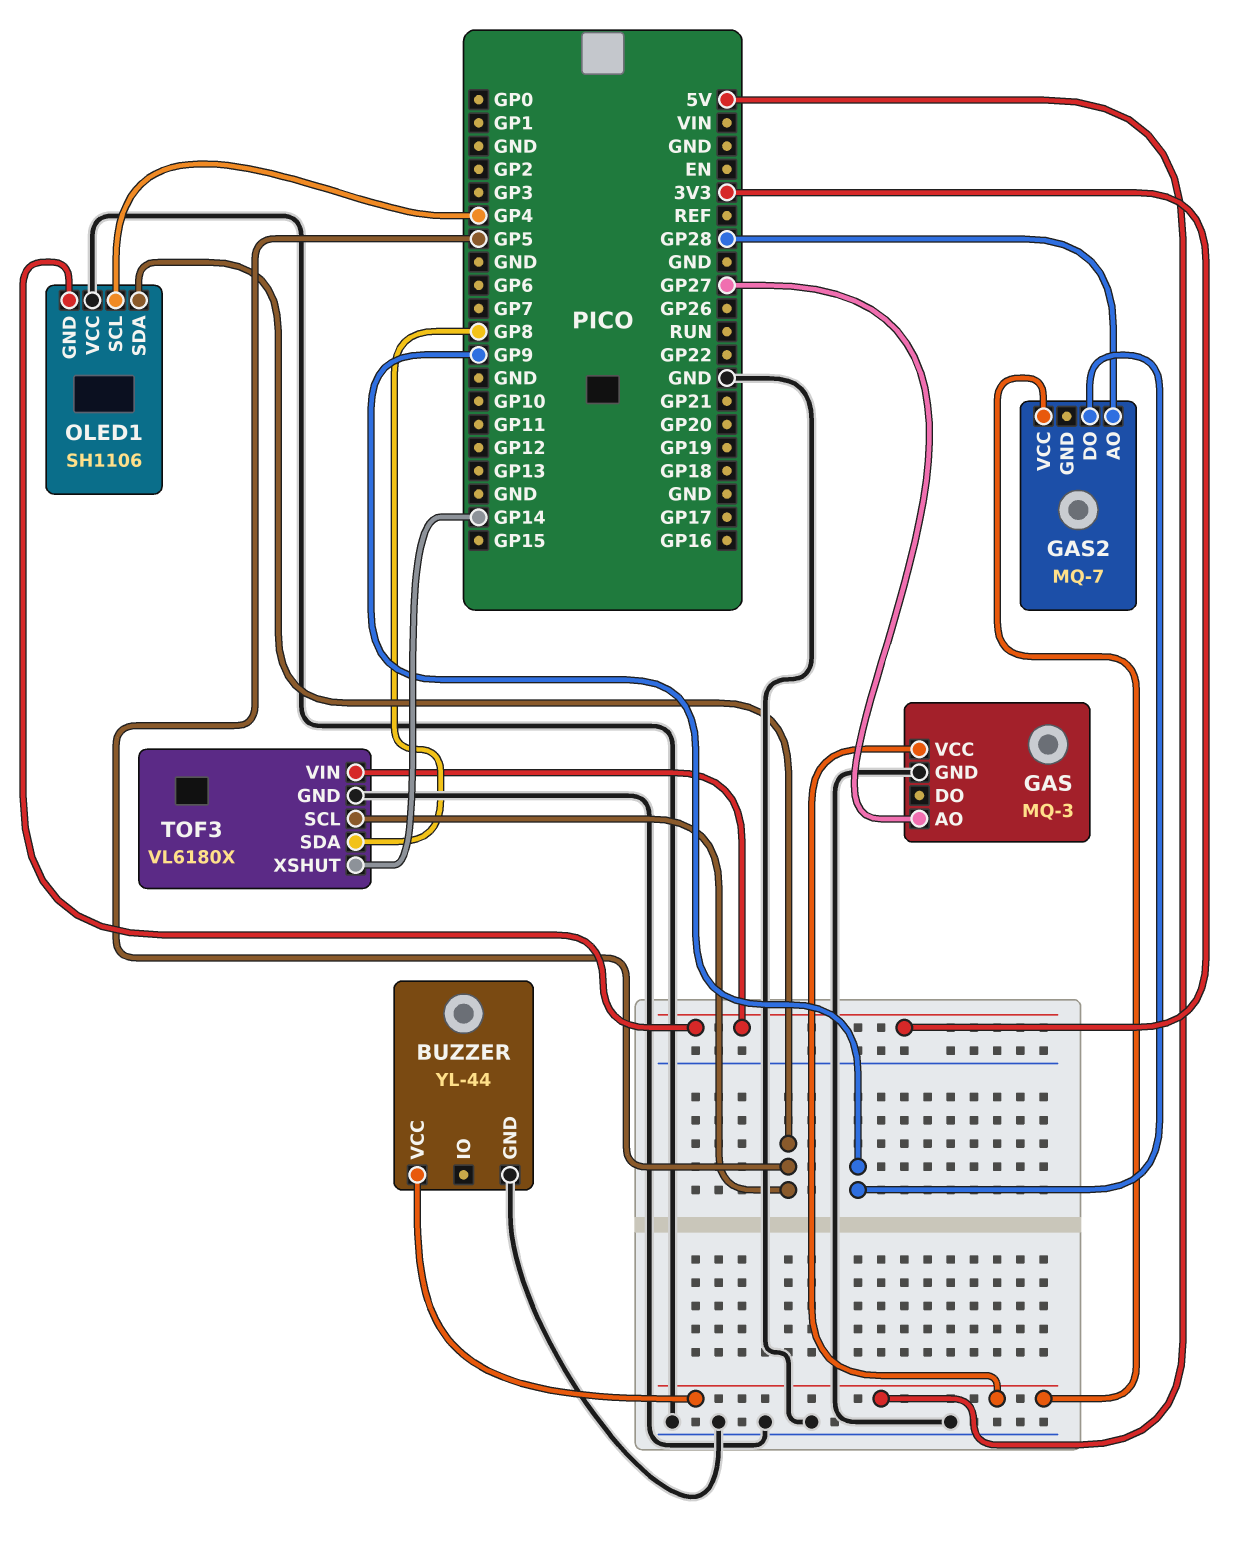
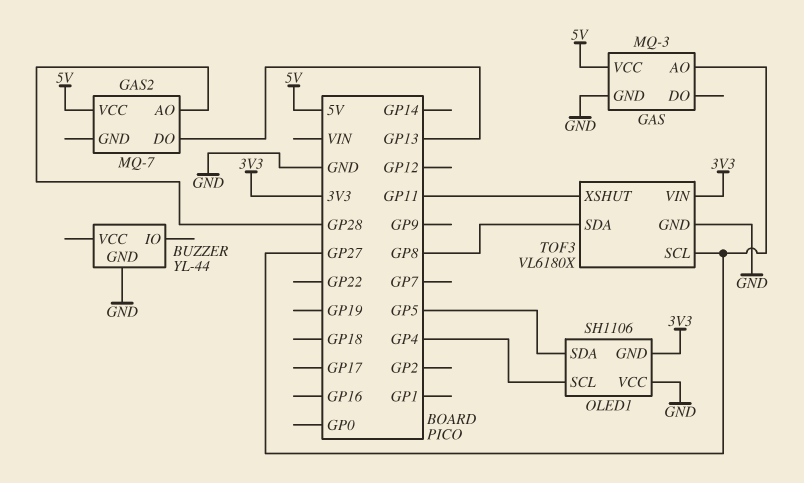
BUZZER pin VCC: 5V -> none
GAS2 pin DO: GP9 -> GP13
TOF3 pin SCL: GP5 -> GP27
TOF3 pin XSHUT: GP14 -> GP11

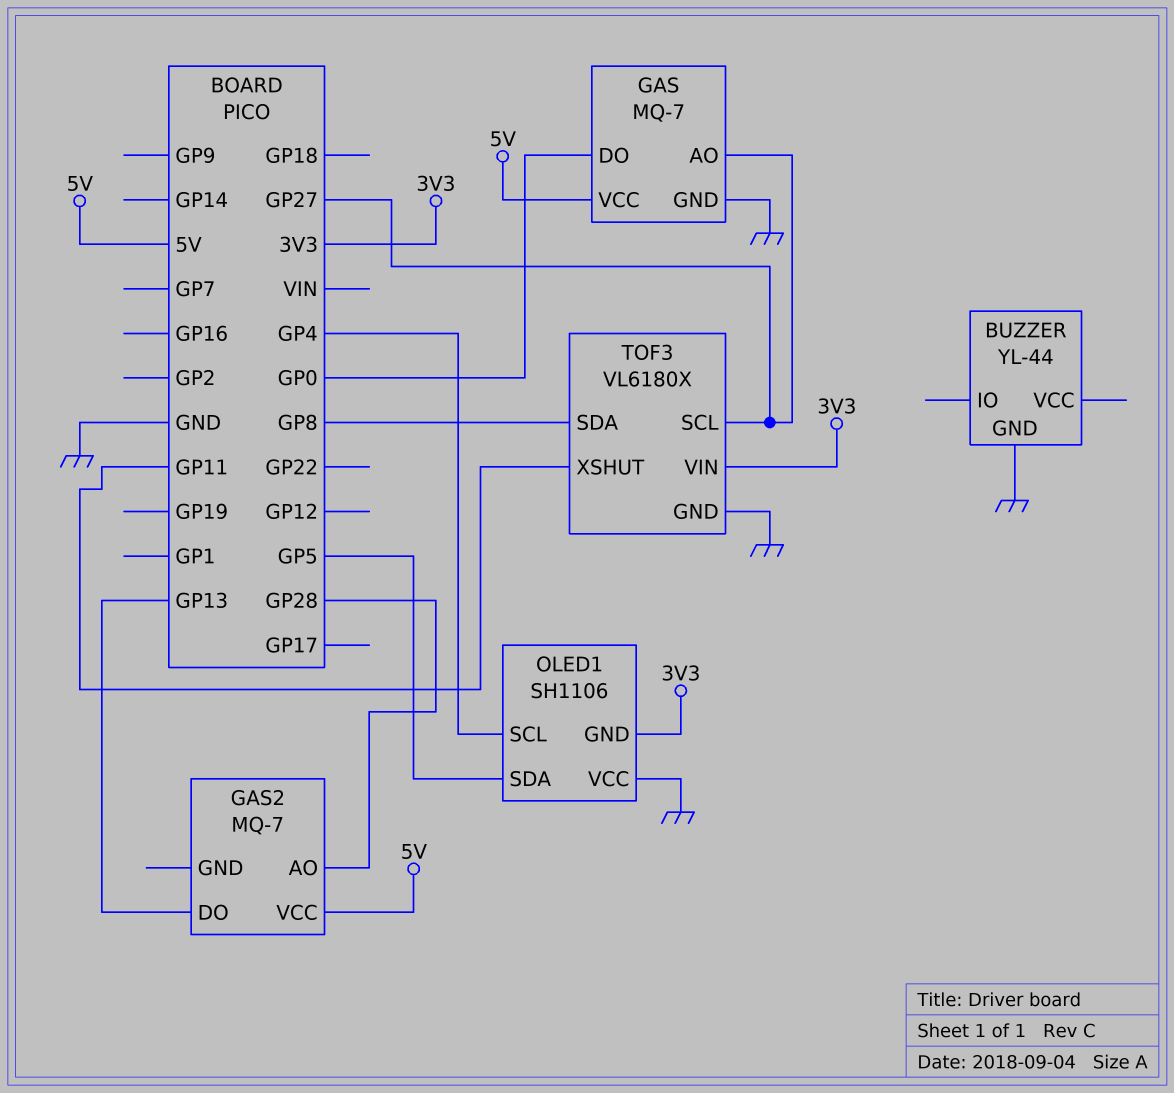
GAS: MQ-3 -> MQ-7
GAS pin DO: none -> GP0

